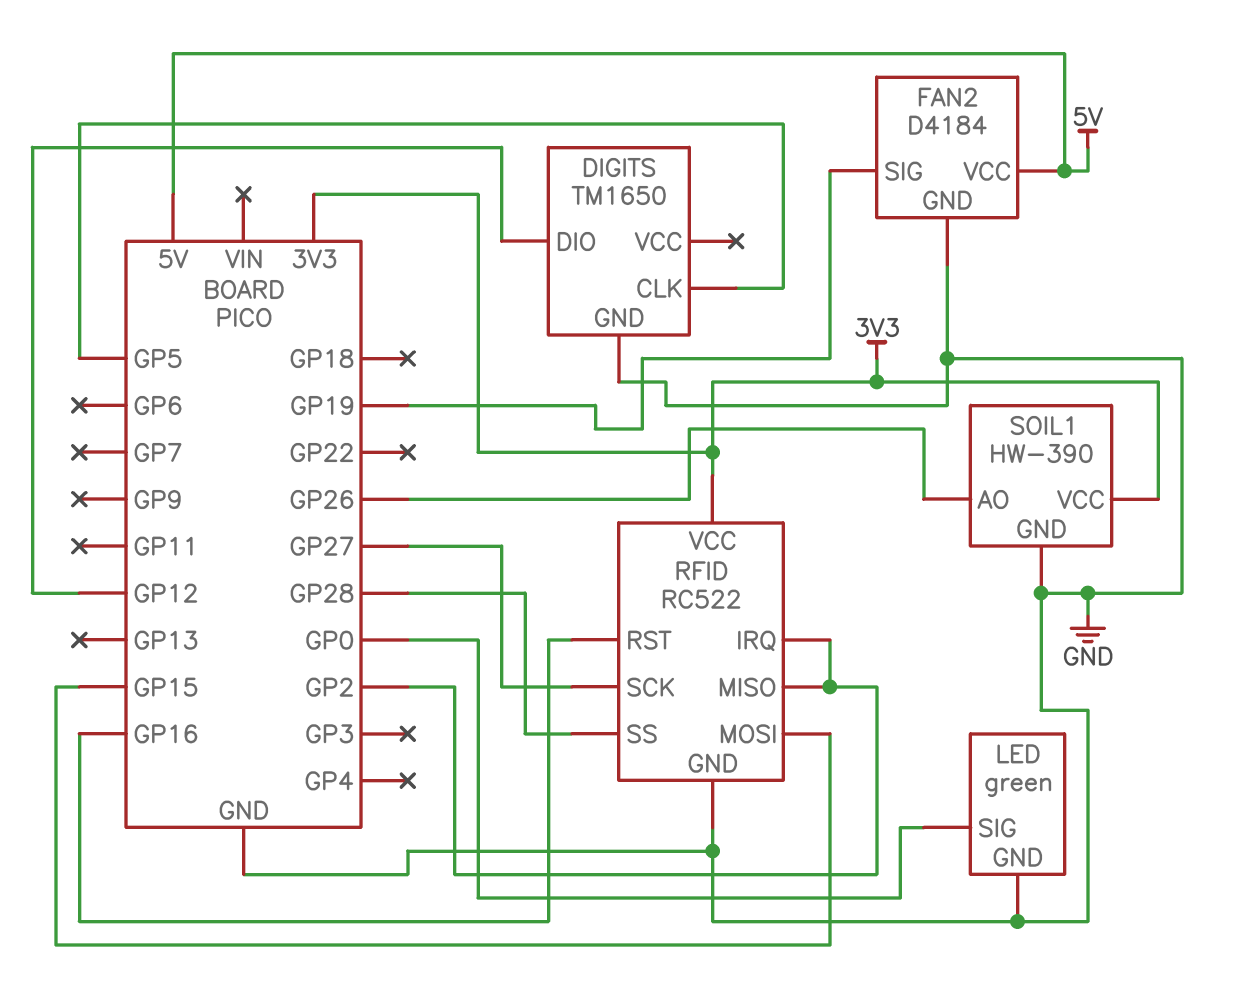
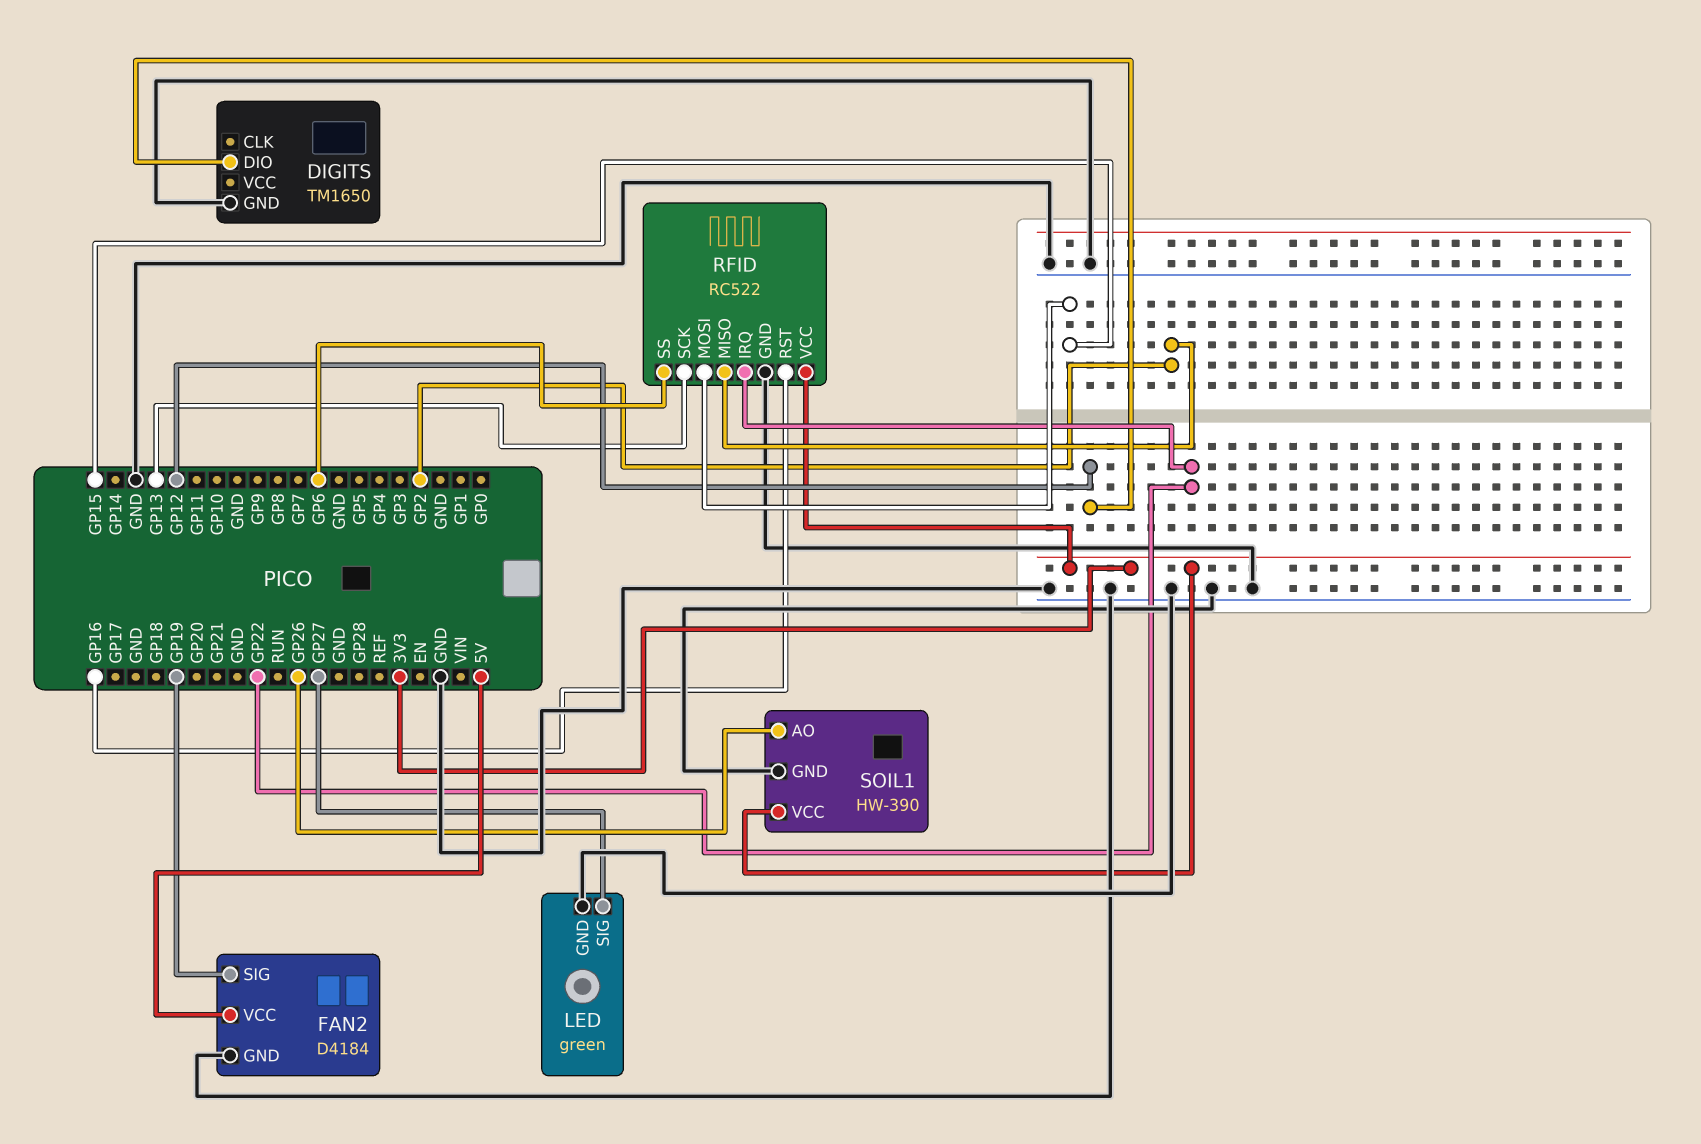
DIGITS pin CLK: GP5 -> none
LED pin SIG: GP0 -> GP27
RFID pin IRQ: GP2 -> GP22
RFID pin SCK: GP27 -> GP13
RFID pin SS: GP28 -> GP6

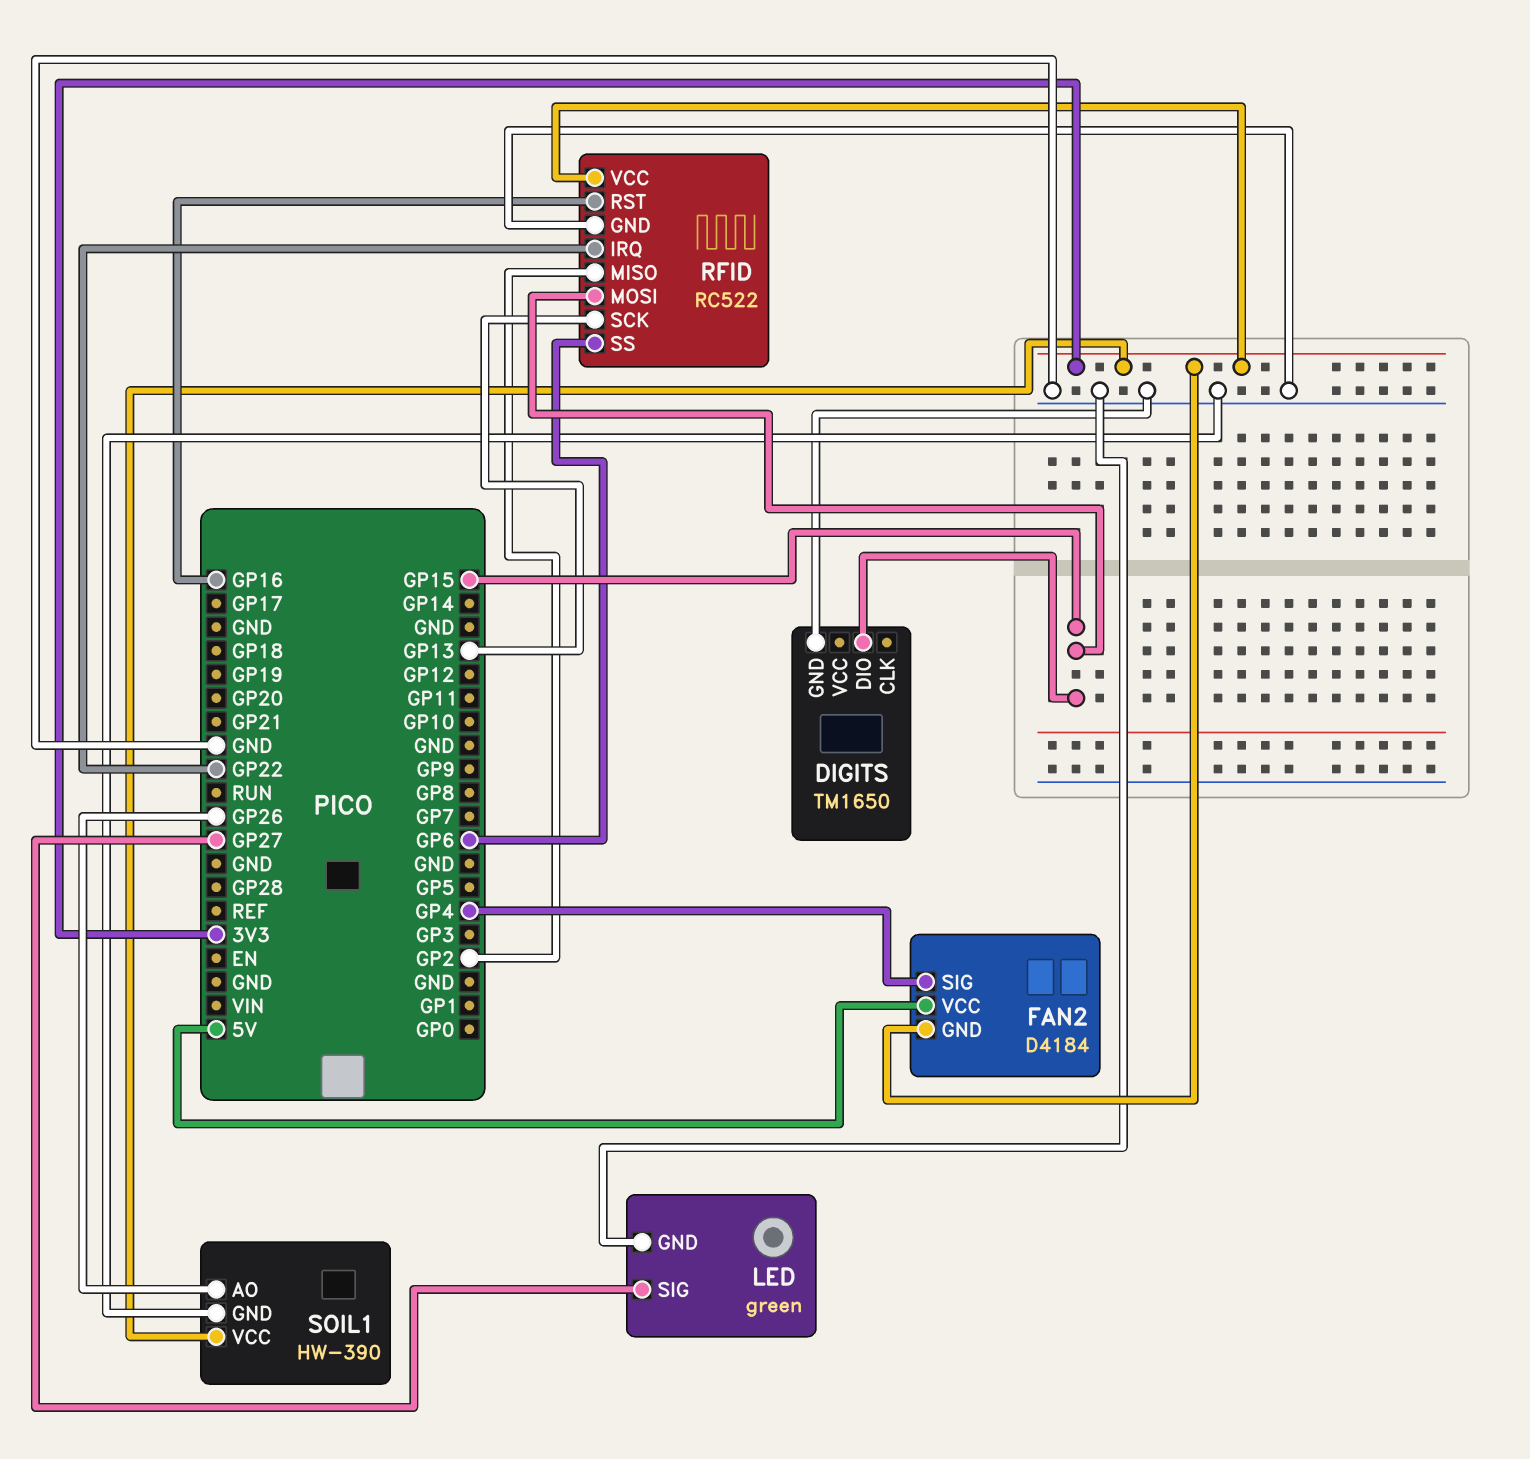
DIGITS pin DIO: GP12 -> GP15
FAN2 pin GND: GND -> 3V3
FAN2 pin SIG: GP19 -> GP4

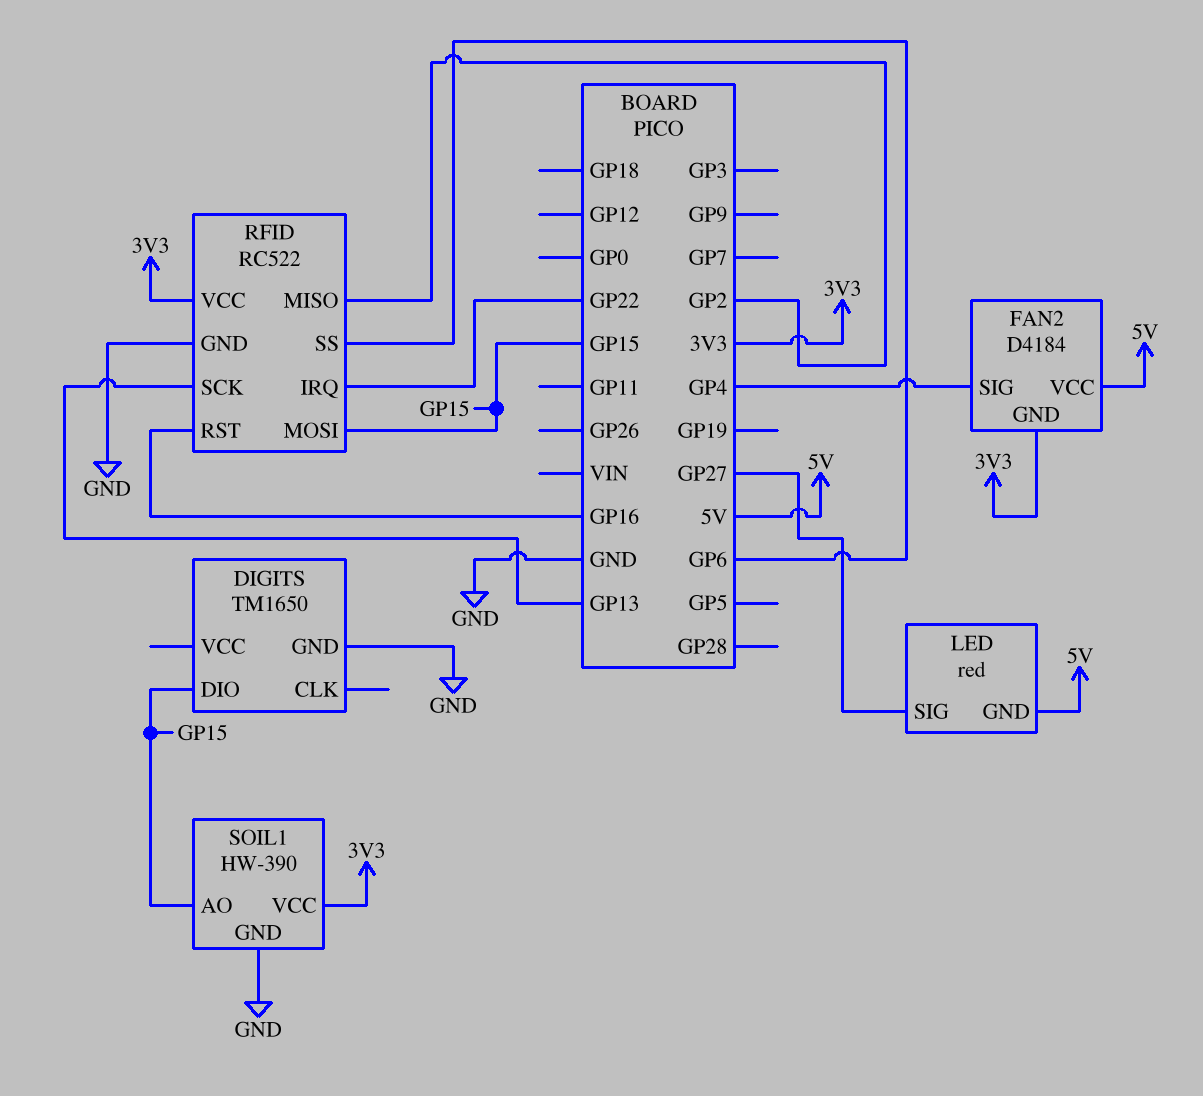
LED: green -> red
LED pin GND: GND -> 5V
SOIL1 pin AO: GP26 -> GP15

